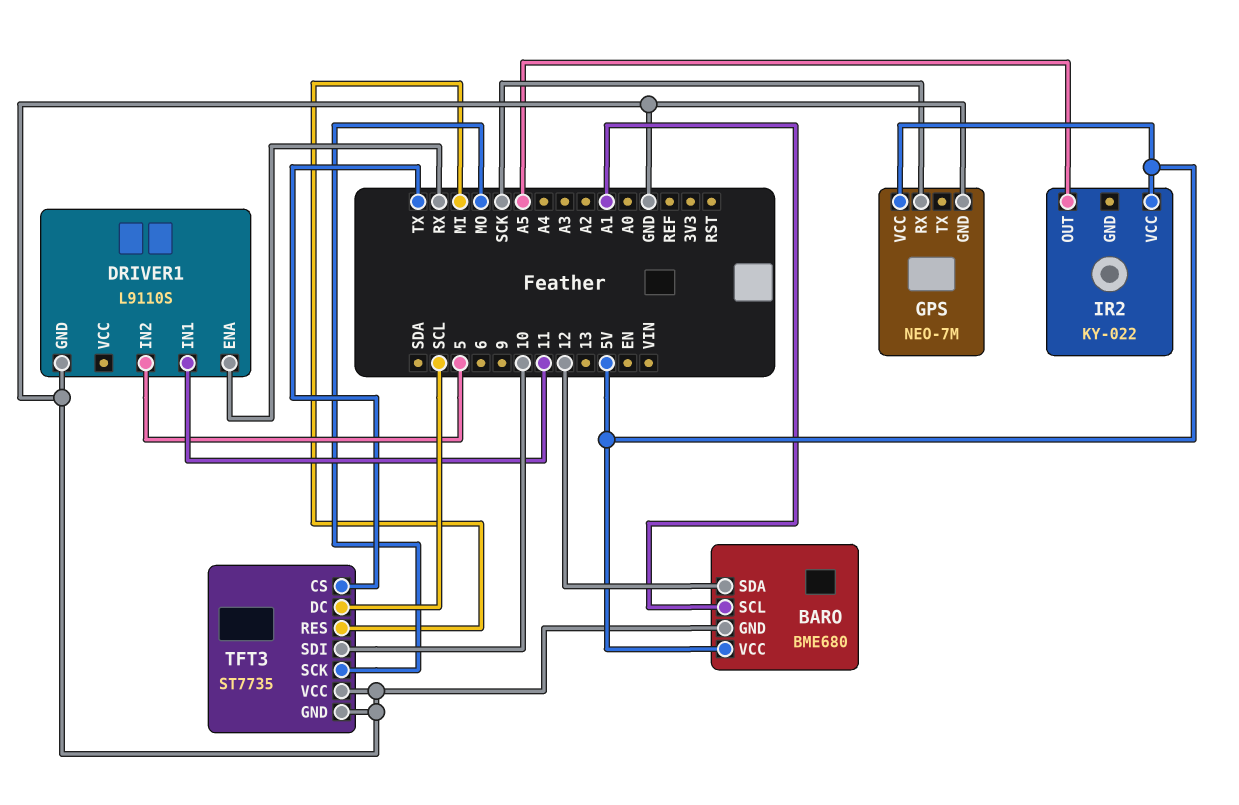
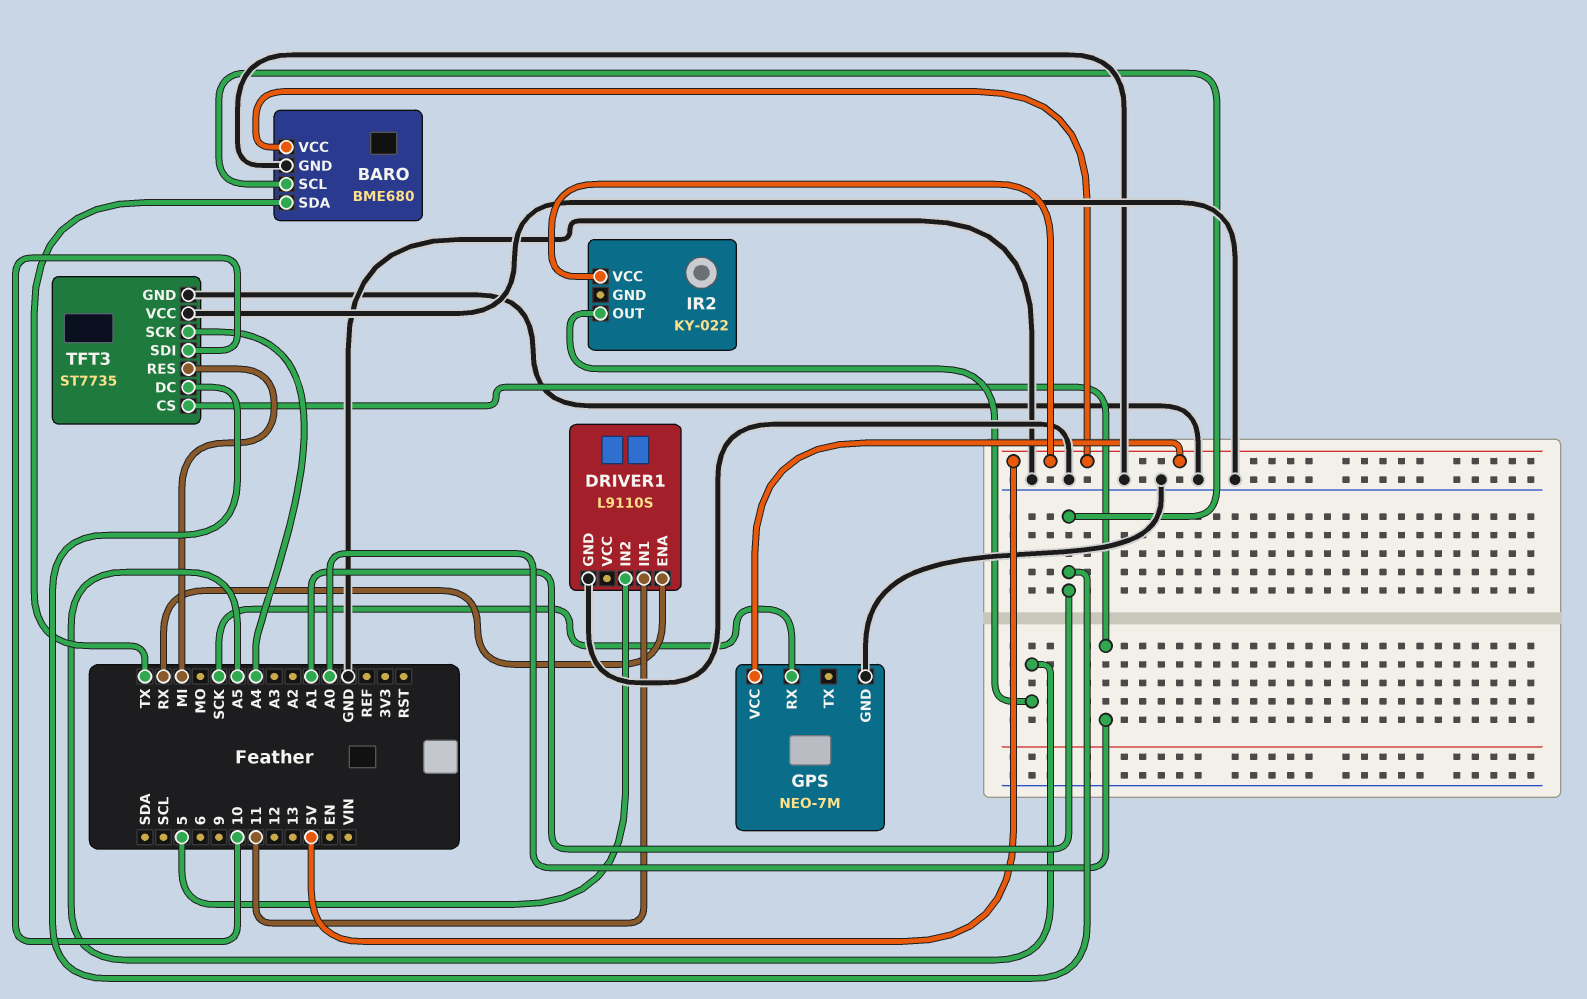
BARO pin SDA: 12 -> TX
TFT3 pin CS: TX -> A0
TFT3 pin DC: SCL -> A1
TFT3 pin SCK: MO -> A4

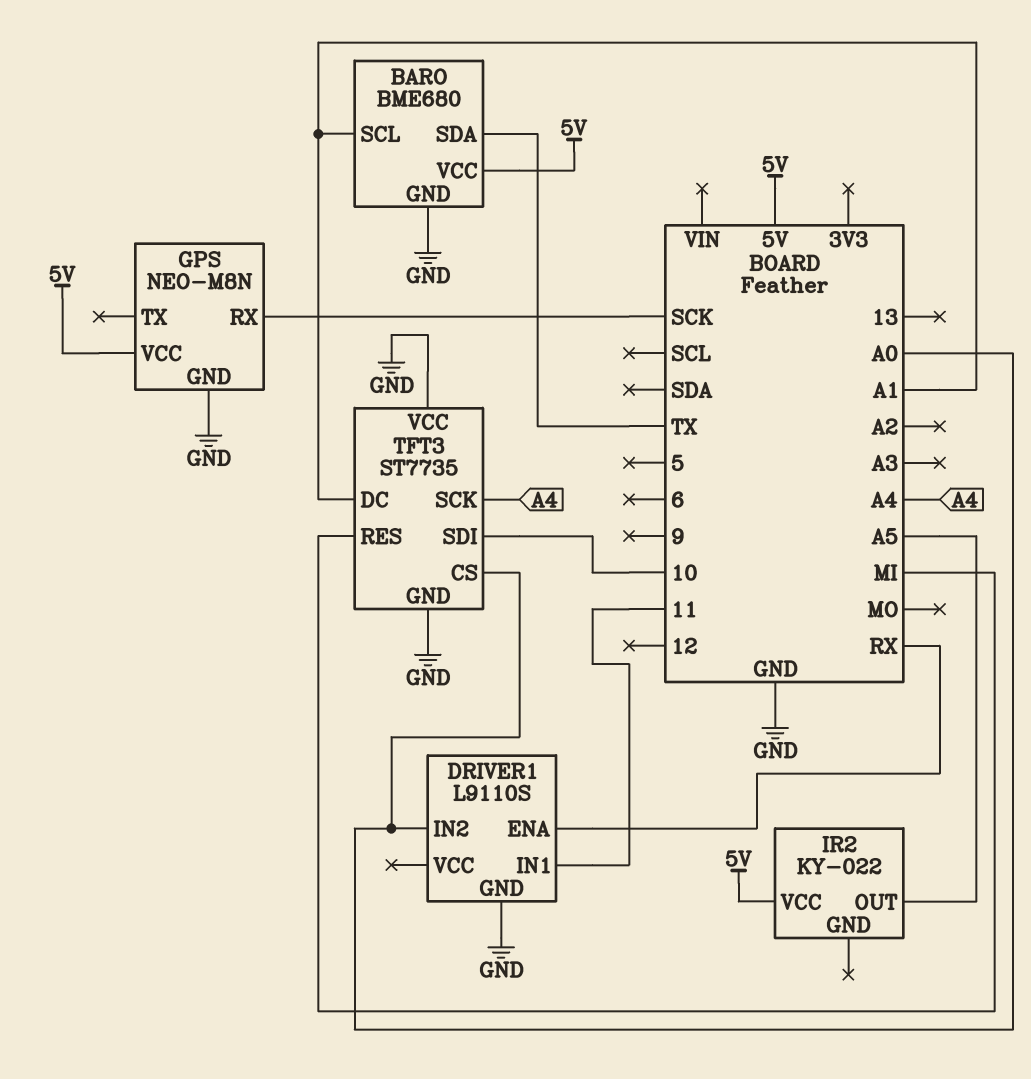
DRIVER1 pin IN2: 5 -> A0
GPS: NEO-7M -> NEO-M8N

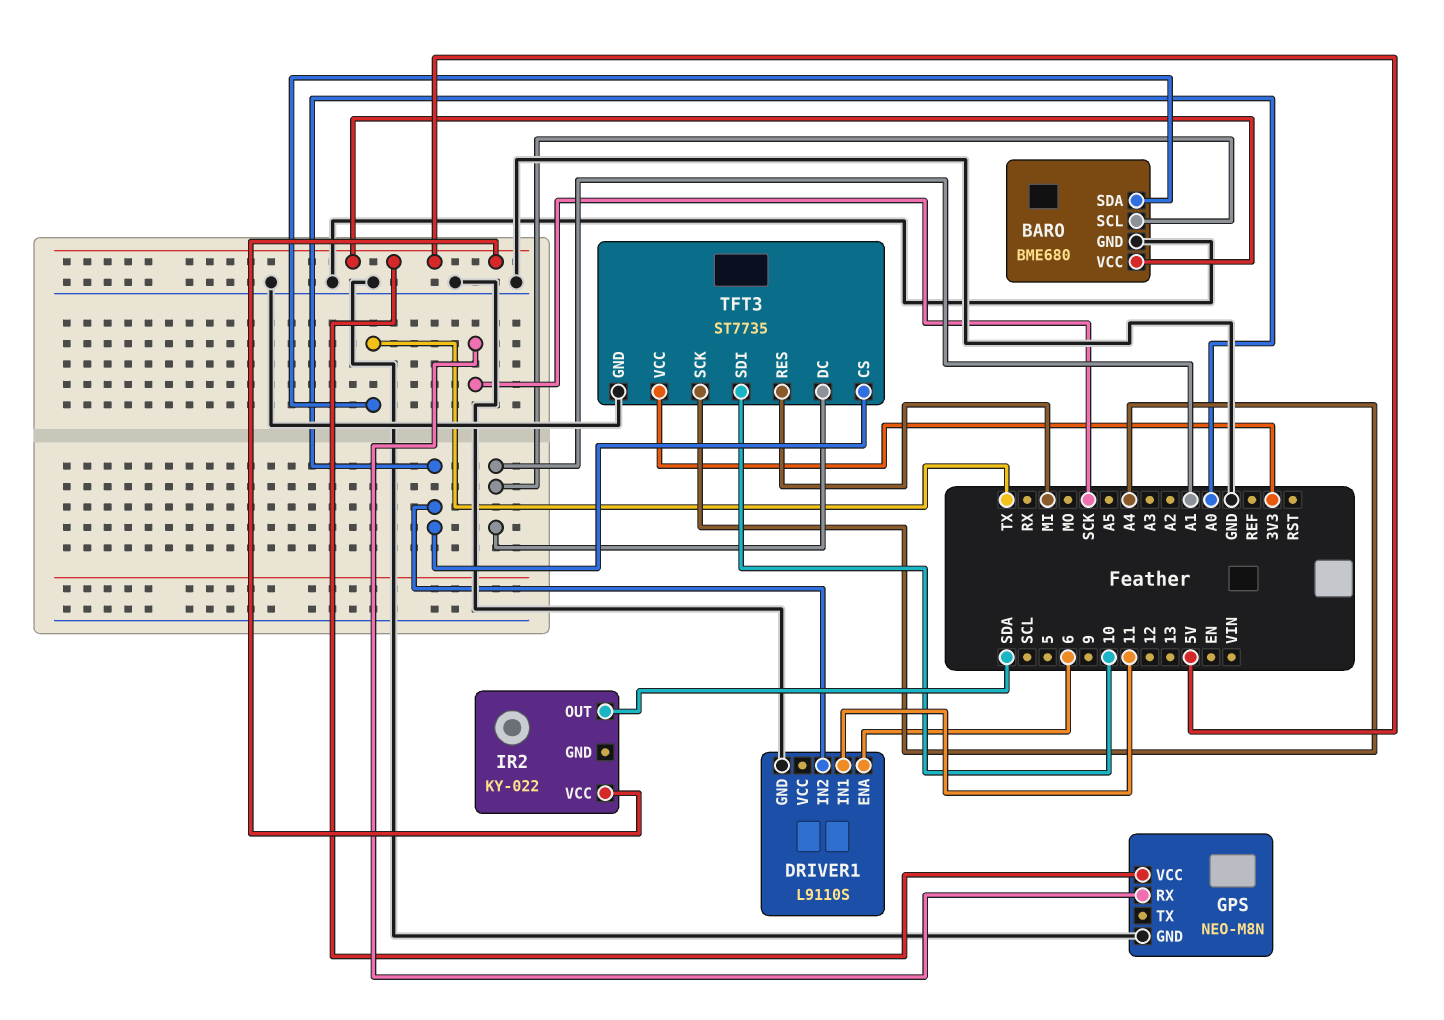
DRIVER1 pin ENA: RX -> 6
IR2 pin OUT: A5 -> SDA
TFT3 pin VCC: GND -> 3V3

